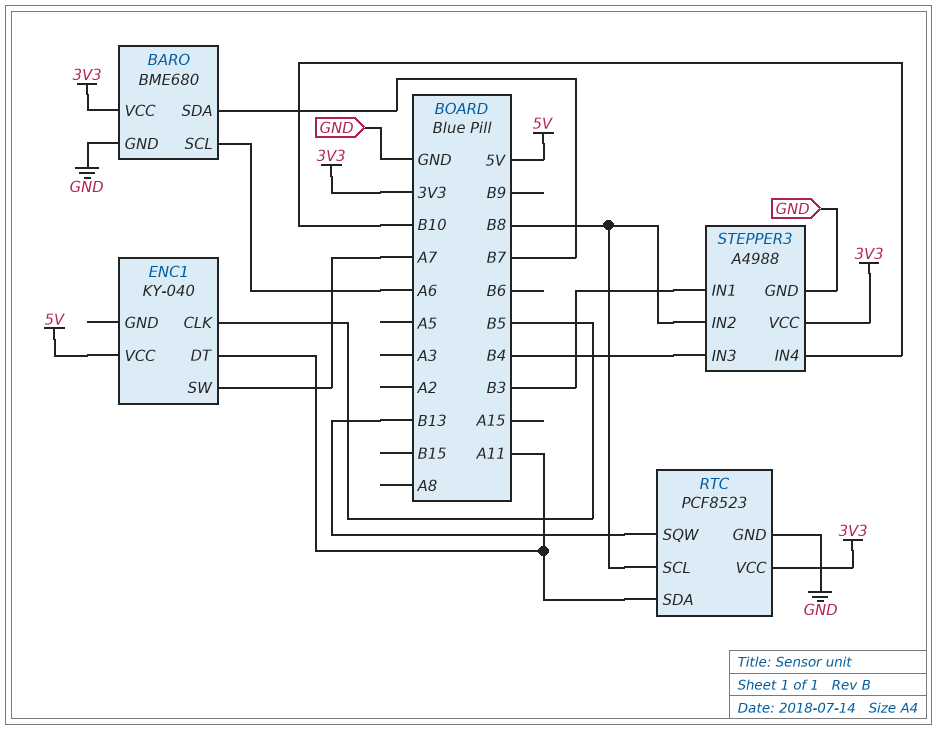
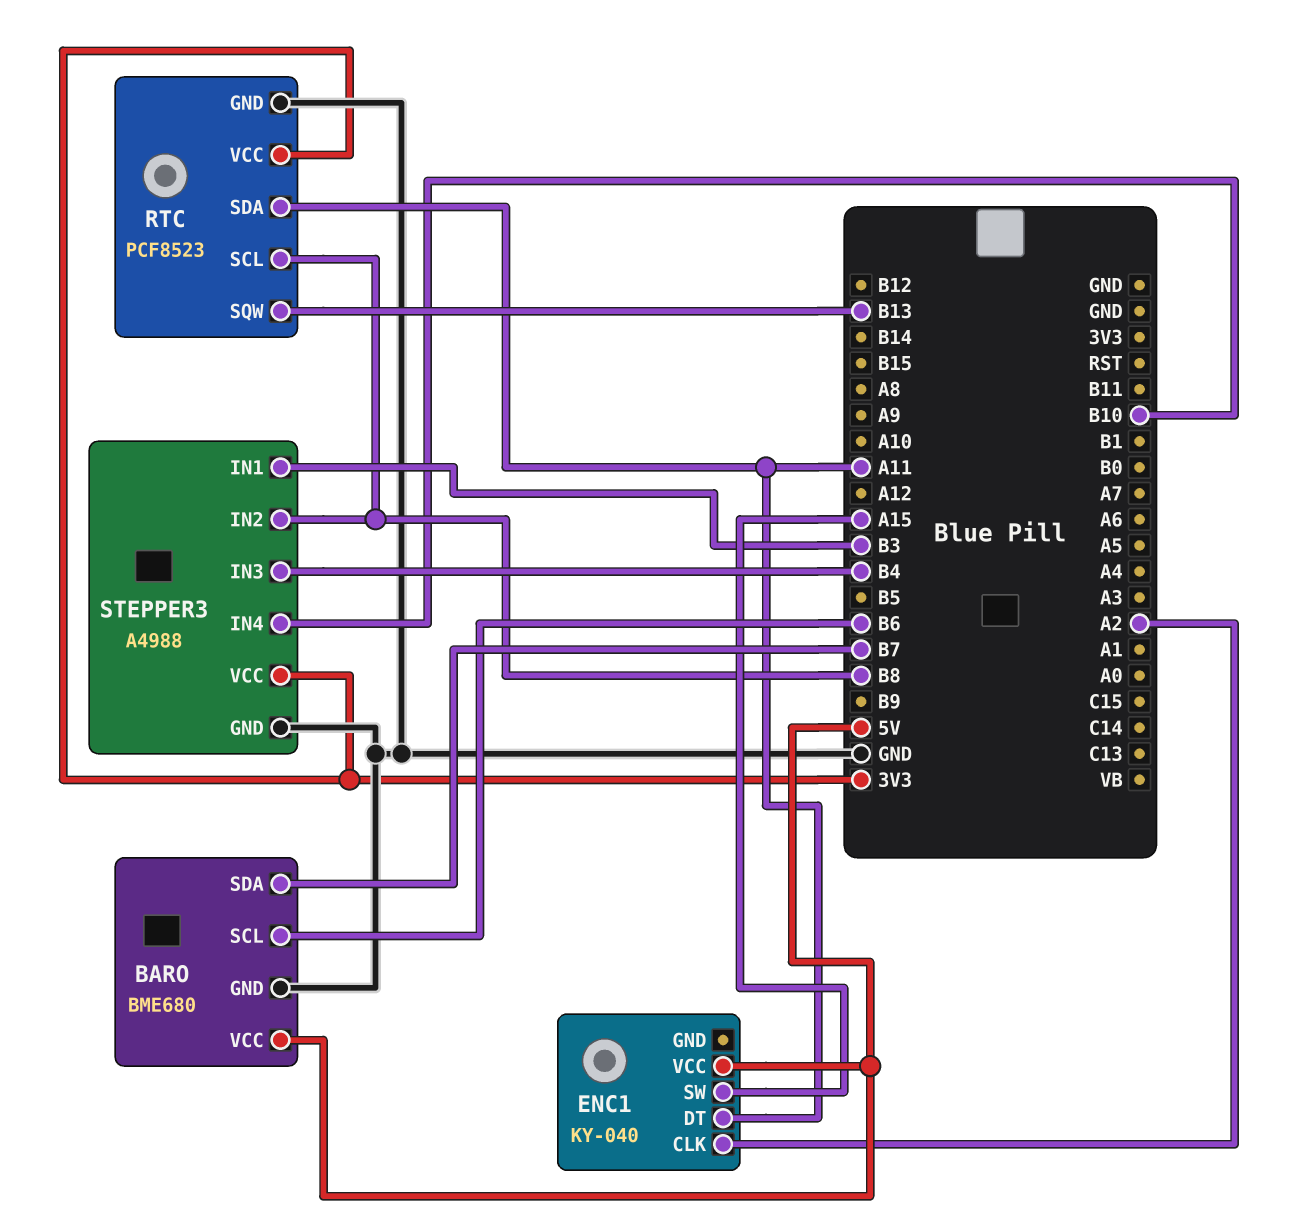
BARO pin SCL: A6 -> B6
BARO pin VCC: 3V3 -> 5V
ENC1 pin CLK: B5 -> A2
ENC1 pin SW: A7 -> A15

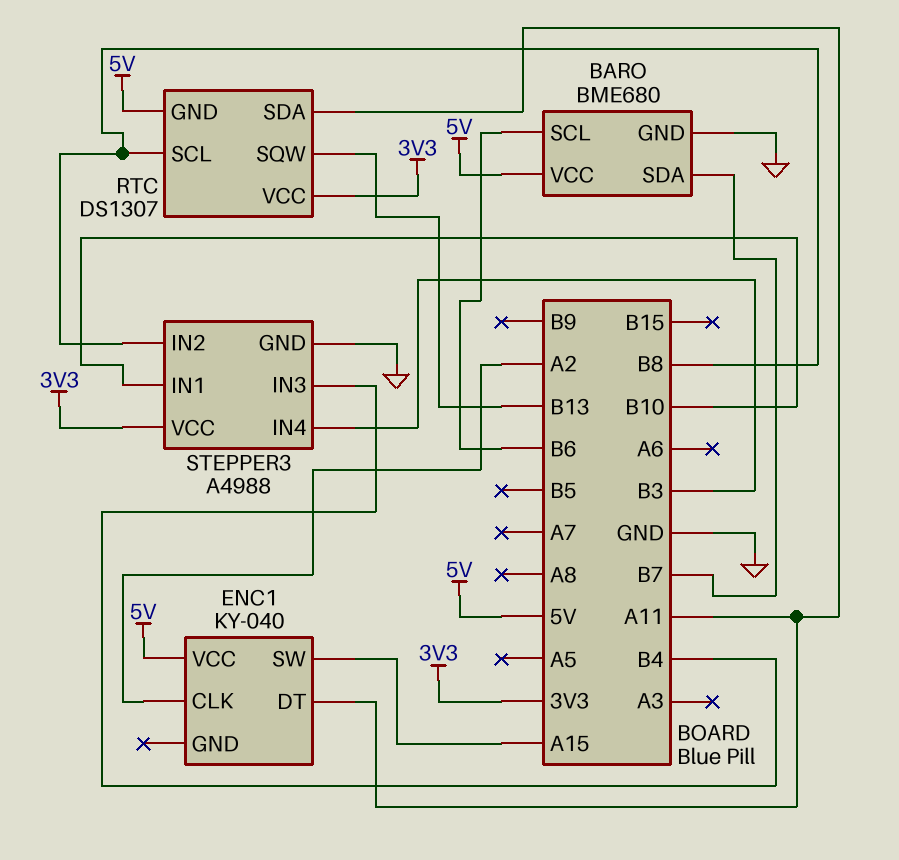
RTC: PCF8523 -> DS1307
RTC pin GND: GND -> 5V
STEPPER3 pin IN1: B3 -> B10
STEPPER3 pin IN4: B10 -> B3

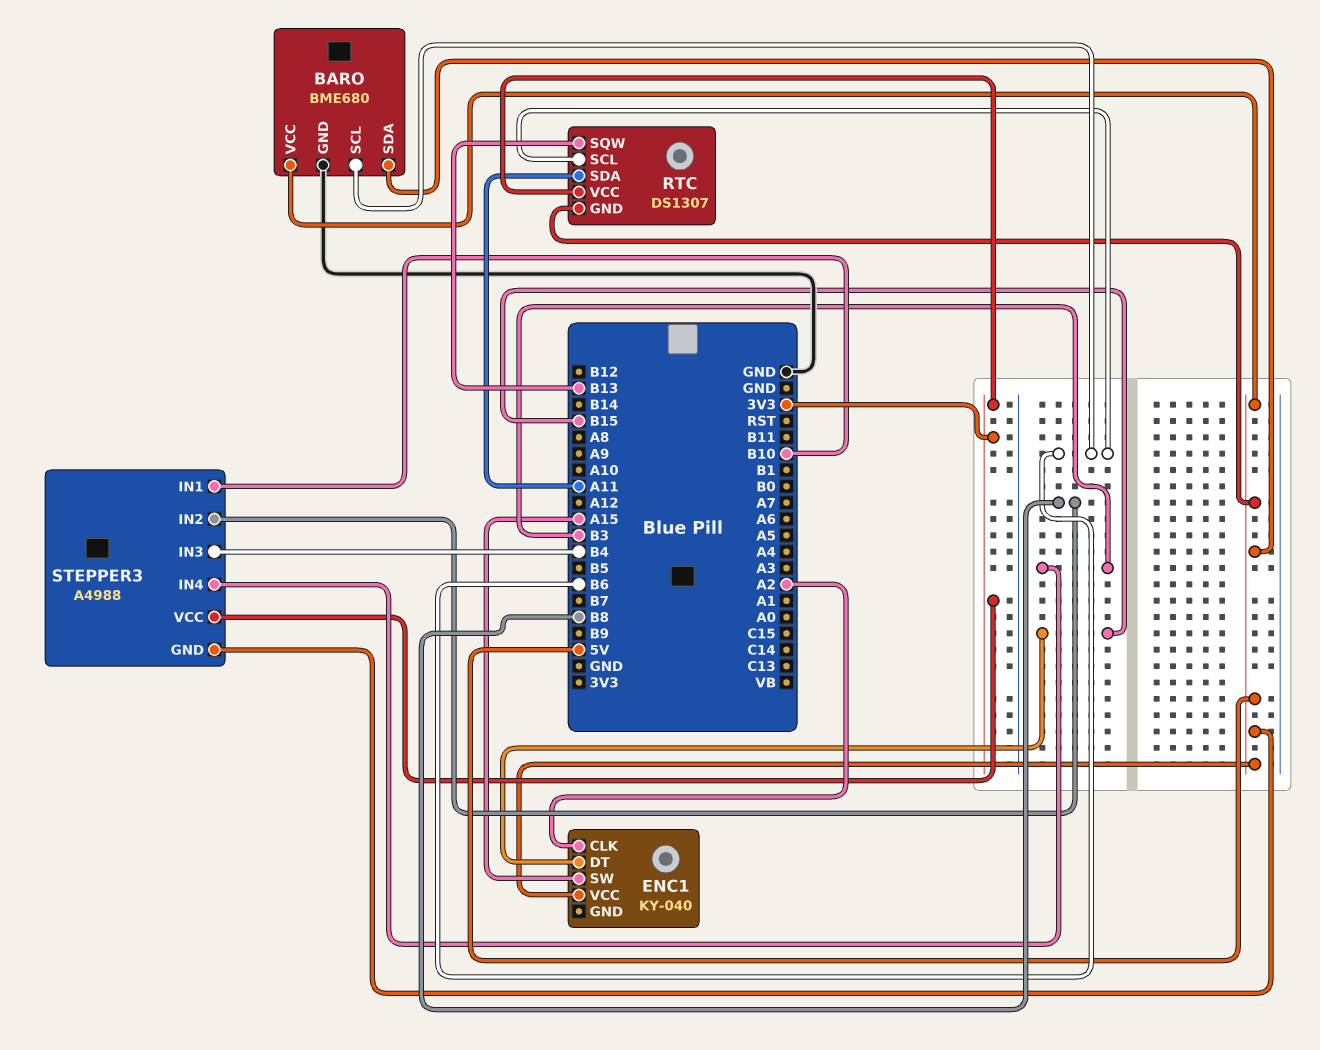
BARO pin SDA: B7 -> 5V
ENC1 pin DT: A11 -> B15
RTC pin SCL: B8 -> B6
STEPPER3 pin GND: GND -> 5V

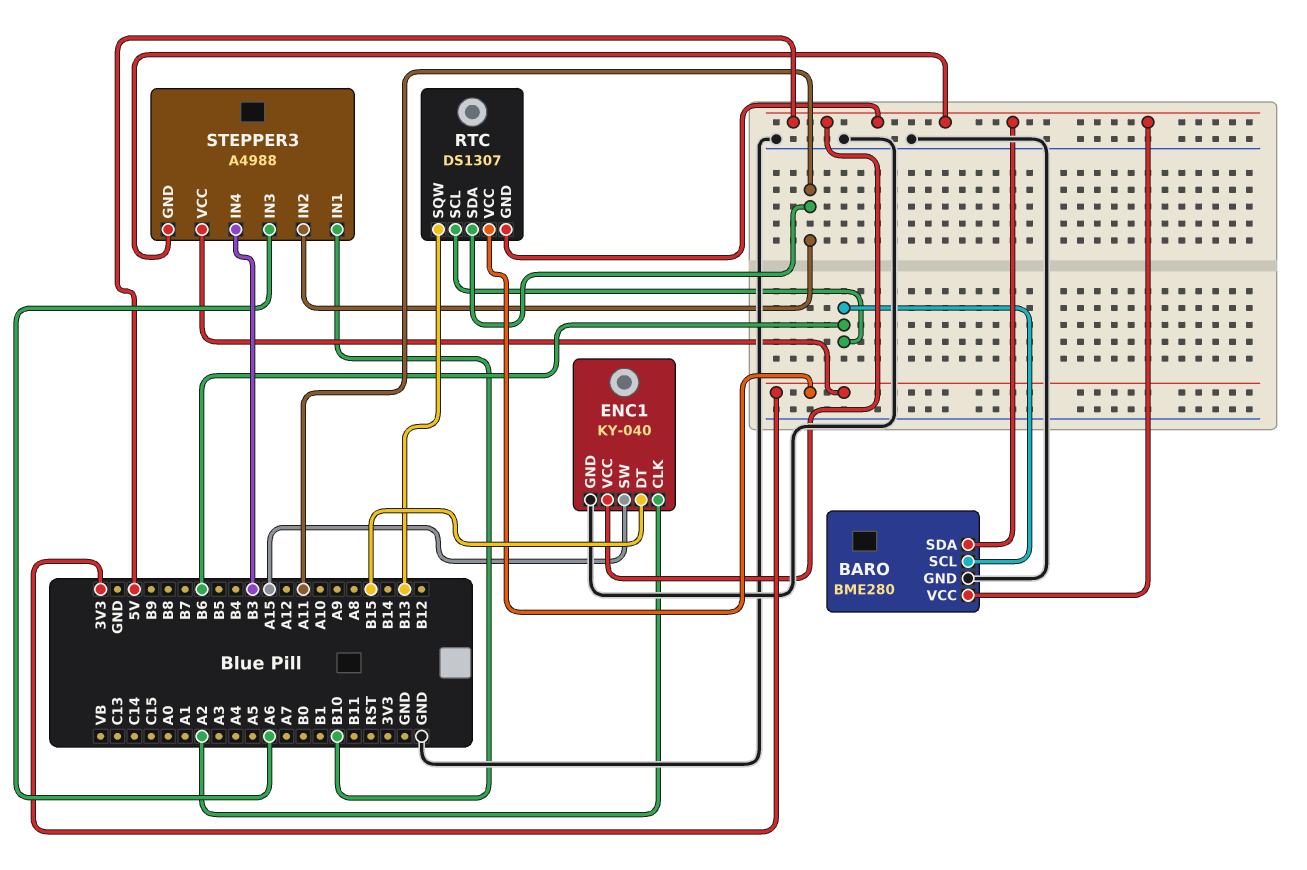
BARO: BME680 -> BME280
ENC1 pin GND: none -> GND
STEPPER3 pin IN2: B8 -> A11
STEPPER3 pin IN3: B4 -> A6

